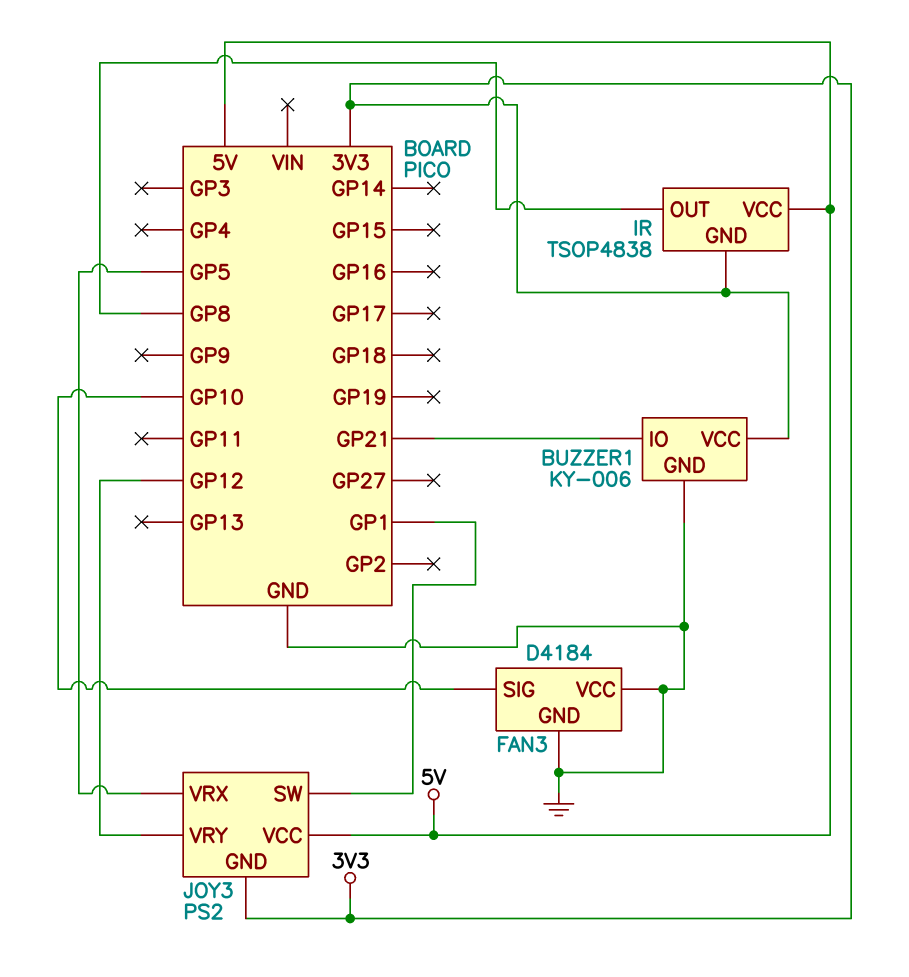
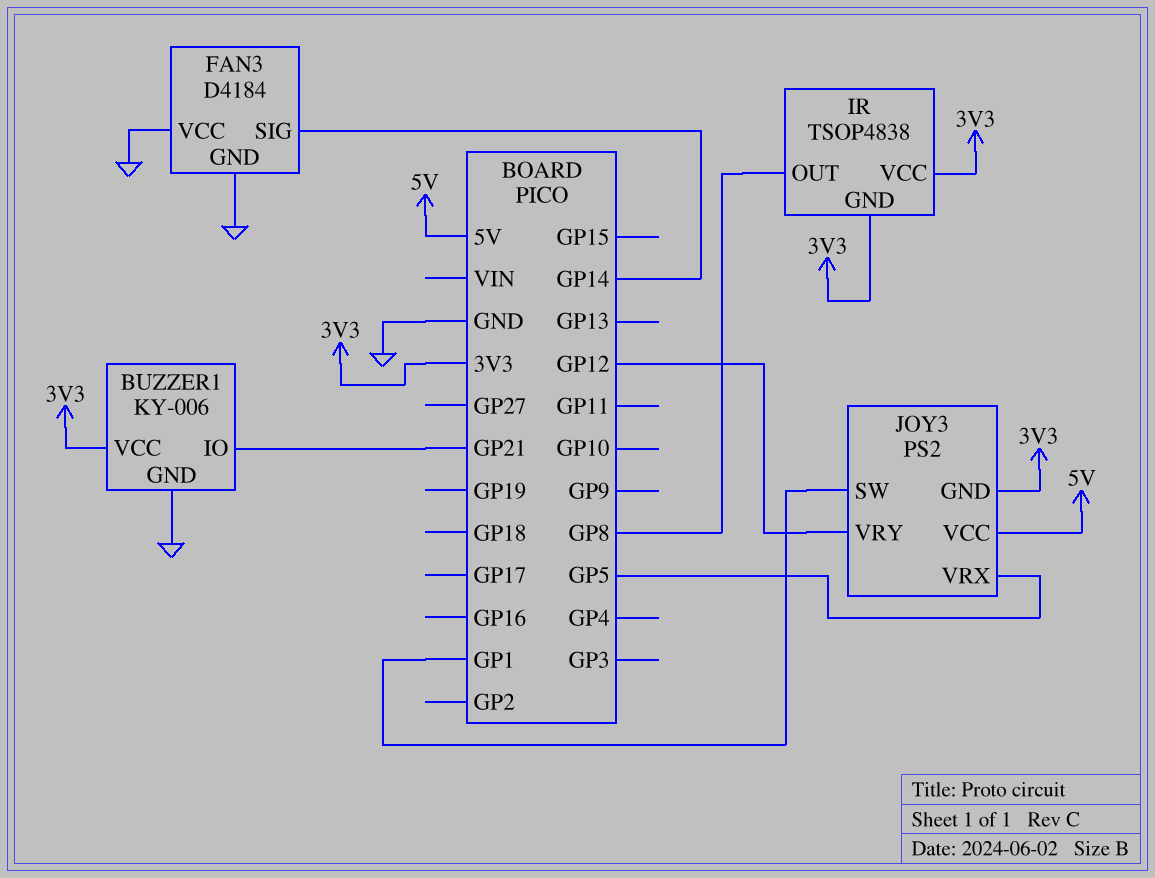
FAN3 pin SIG: GP10 -> GP14
IR pin VCC: 5V -> 3V3

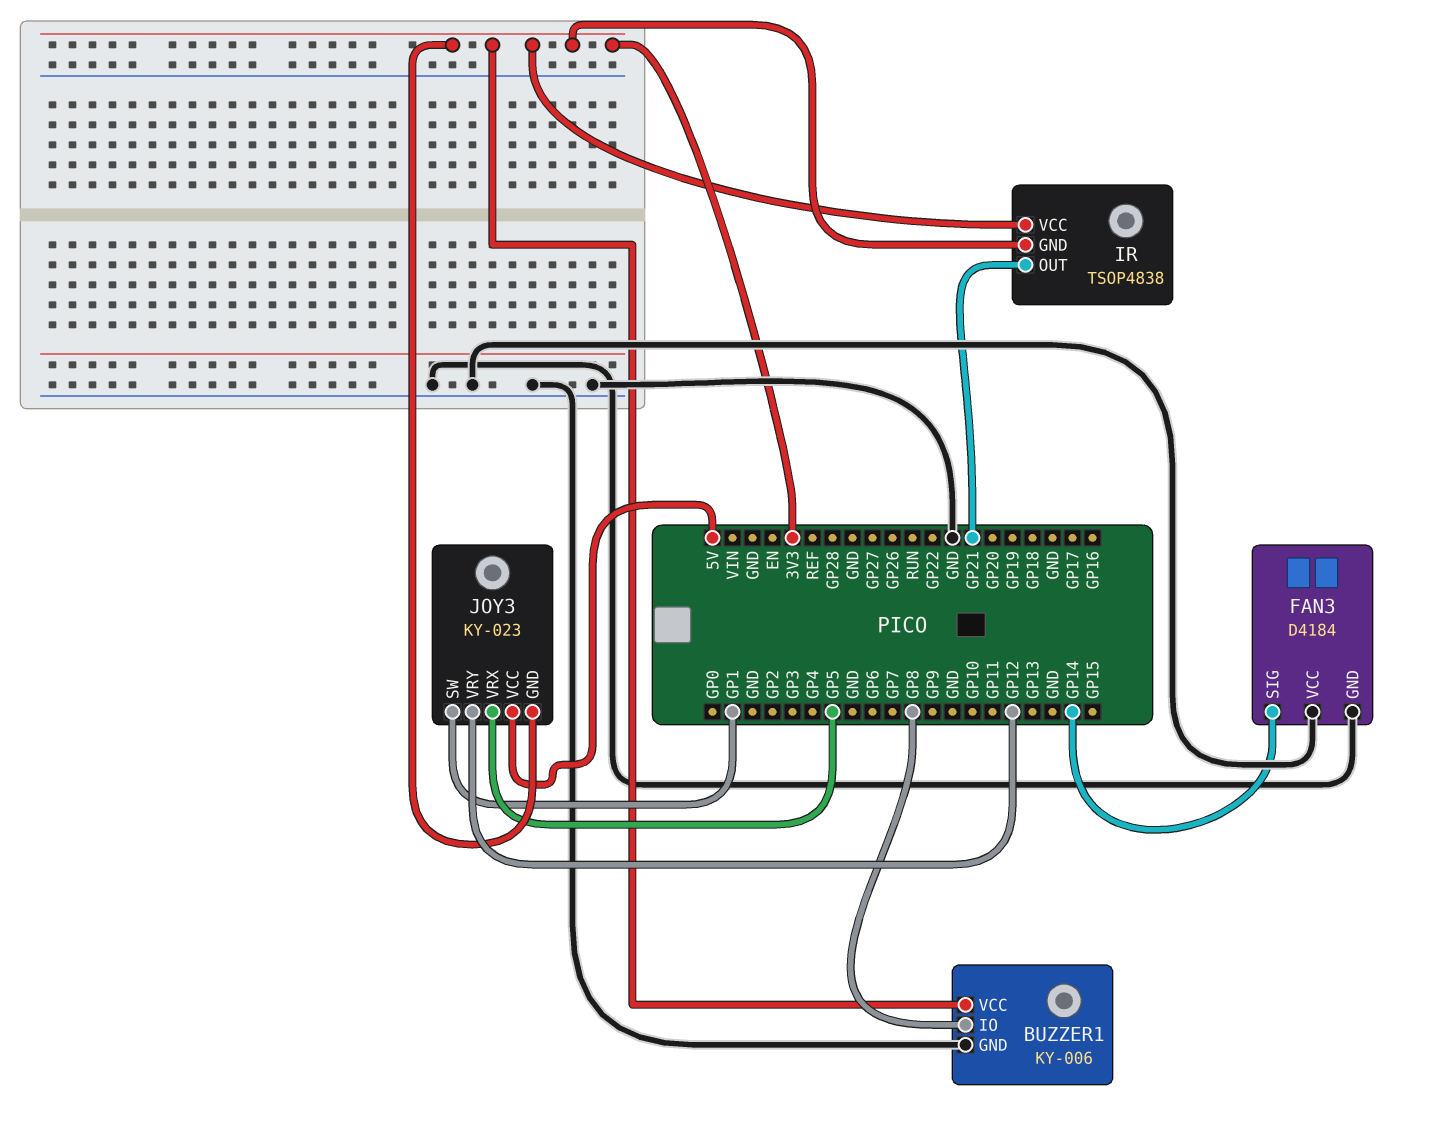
BUZZER1 pin IO: GP21 -> GP8
IR pin OUT: GP8 -> GP21
JOY3: PS2 -> KY-023

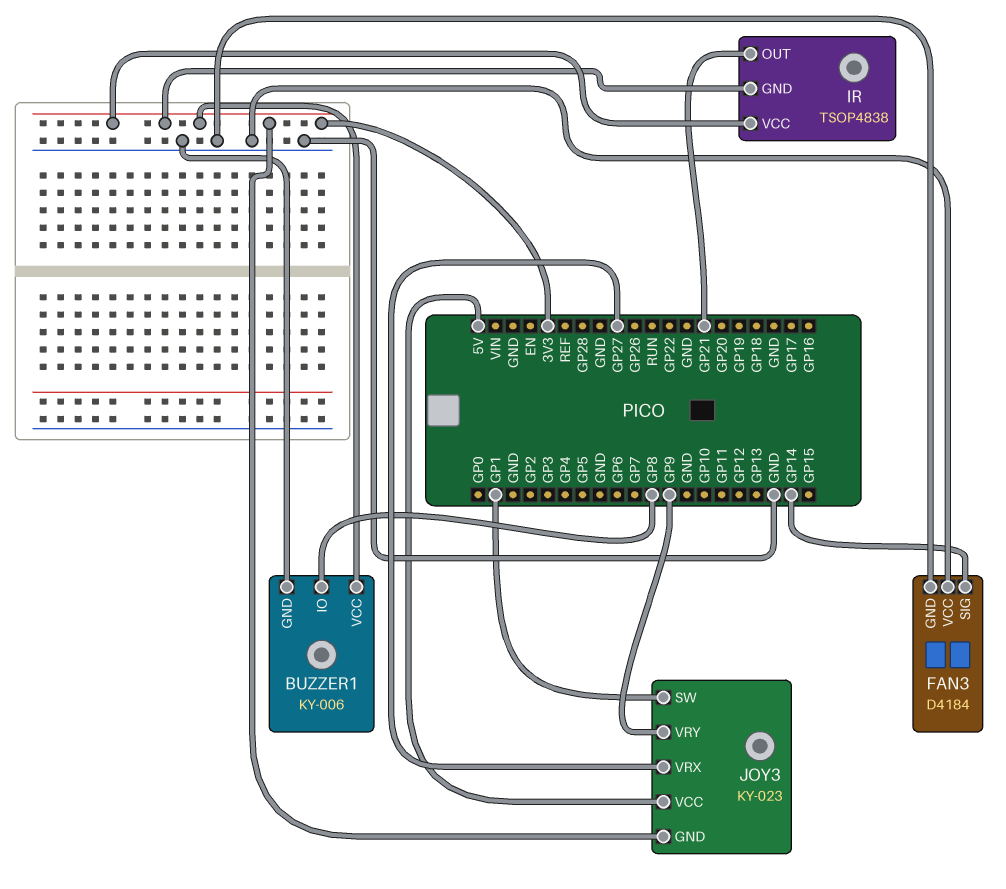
JOY3 pin VRX: GP5 -> GP27
JOY3 pin VRY: GP12 -> GP9

